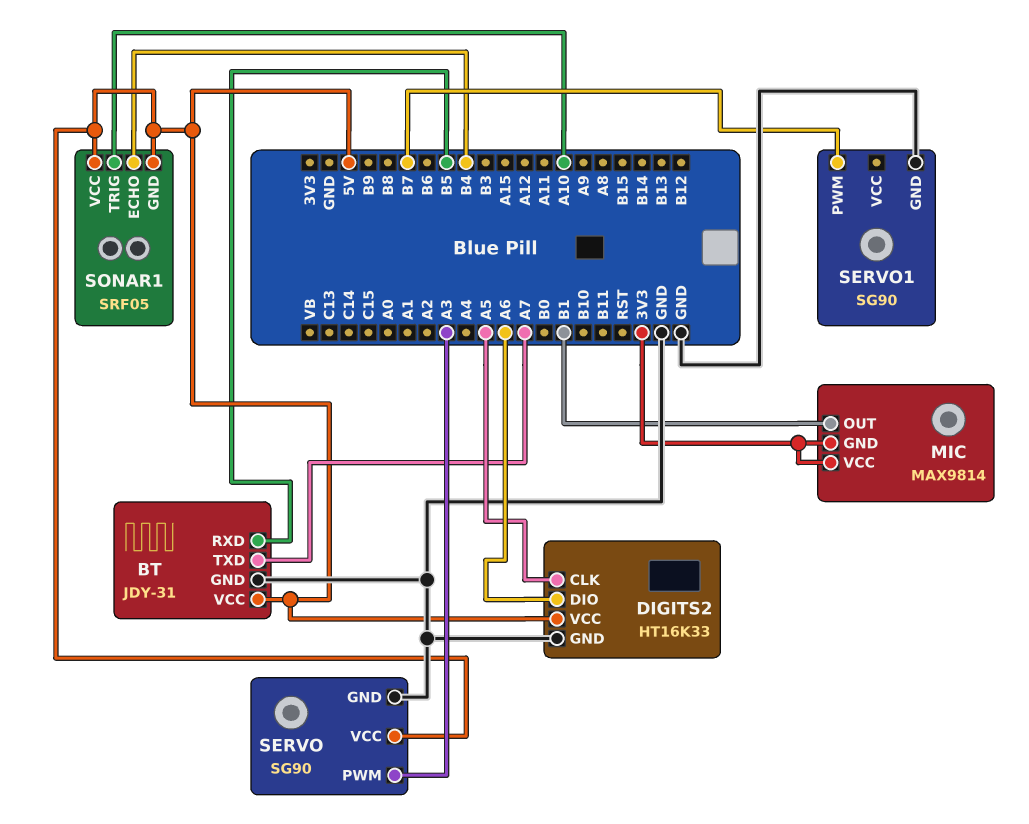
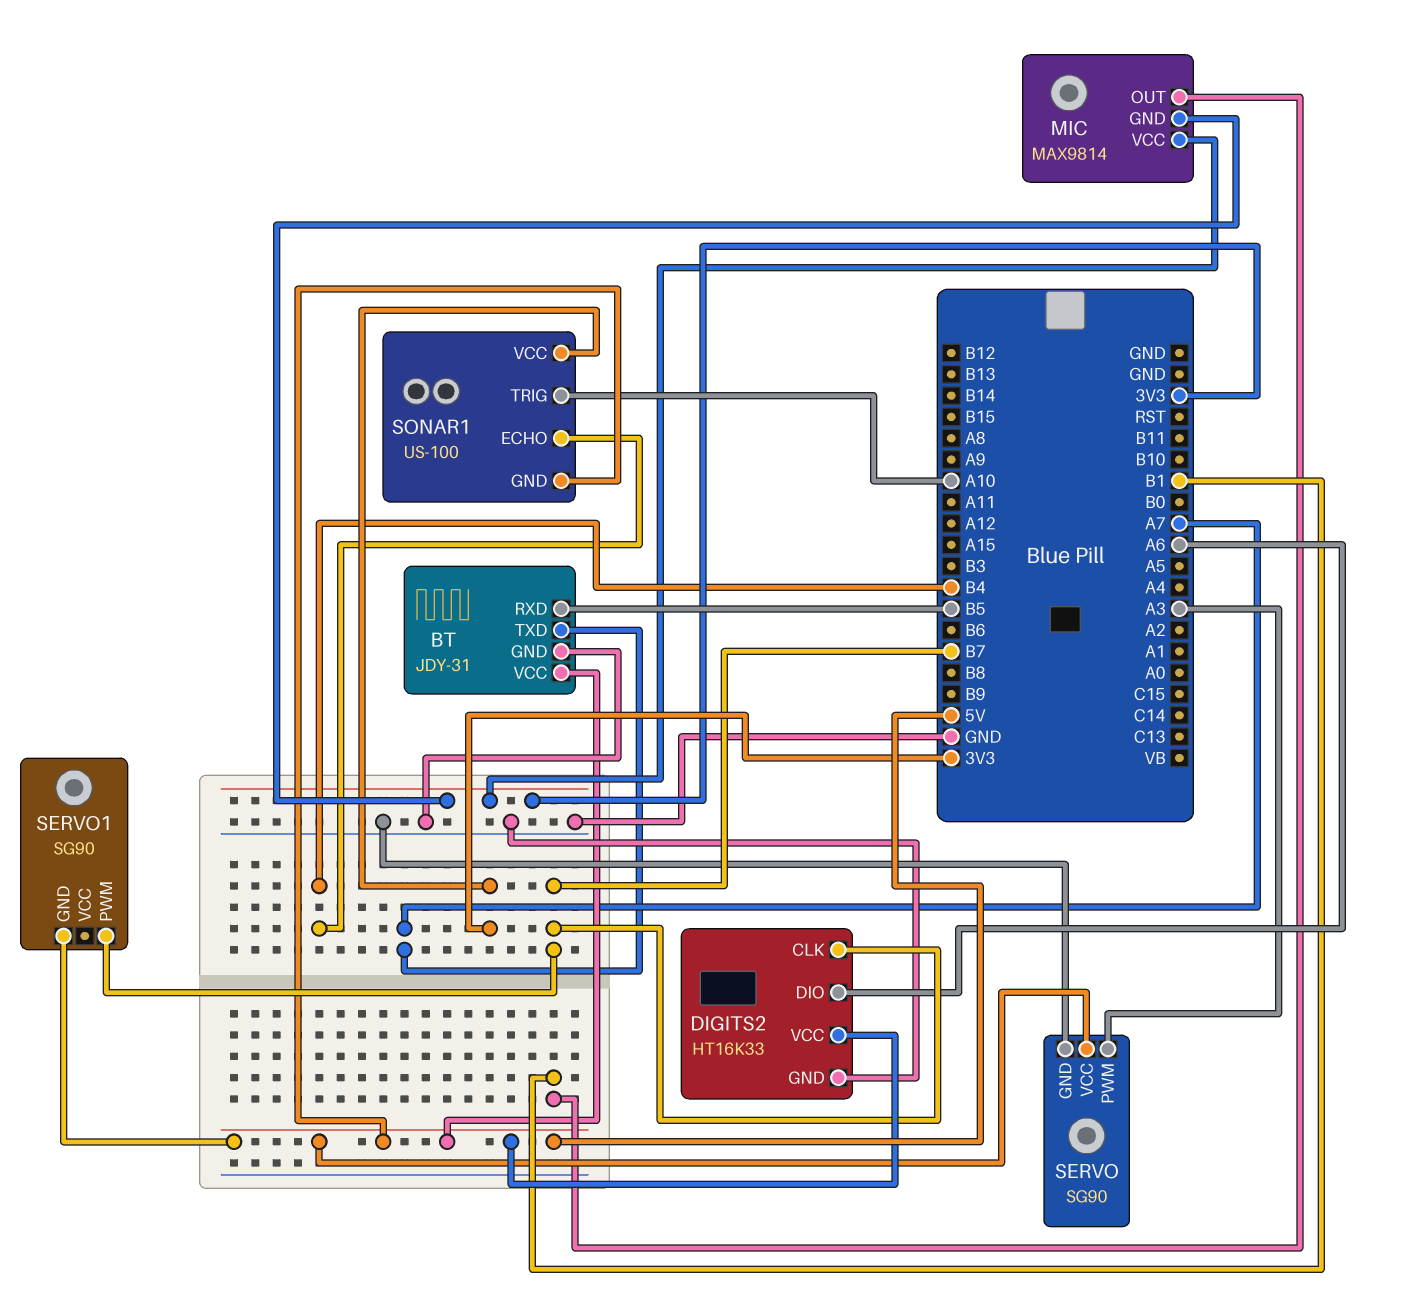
DIGITS2 pin CLK: A5 -> B7
SERVO1 pin GND: GND -> 5V
SONAR1: SRF05 -> US-100
SONAR1 pin VCC: 5V -> 3V3

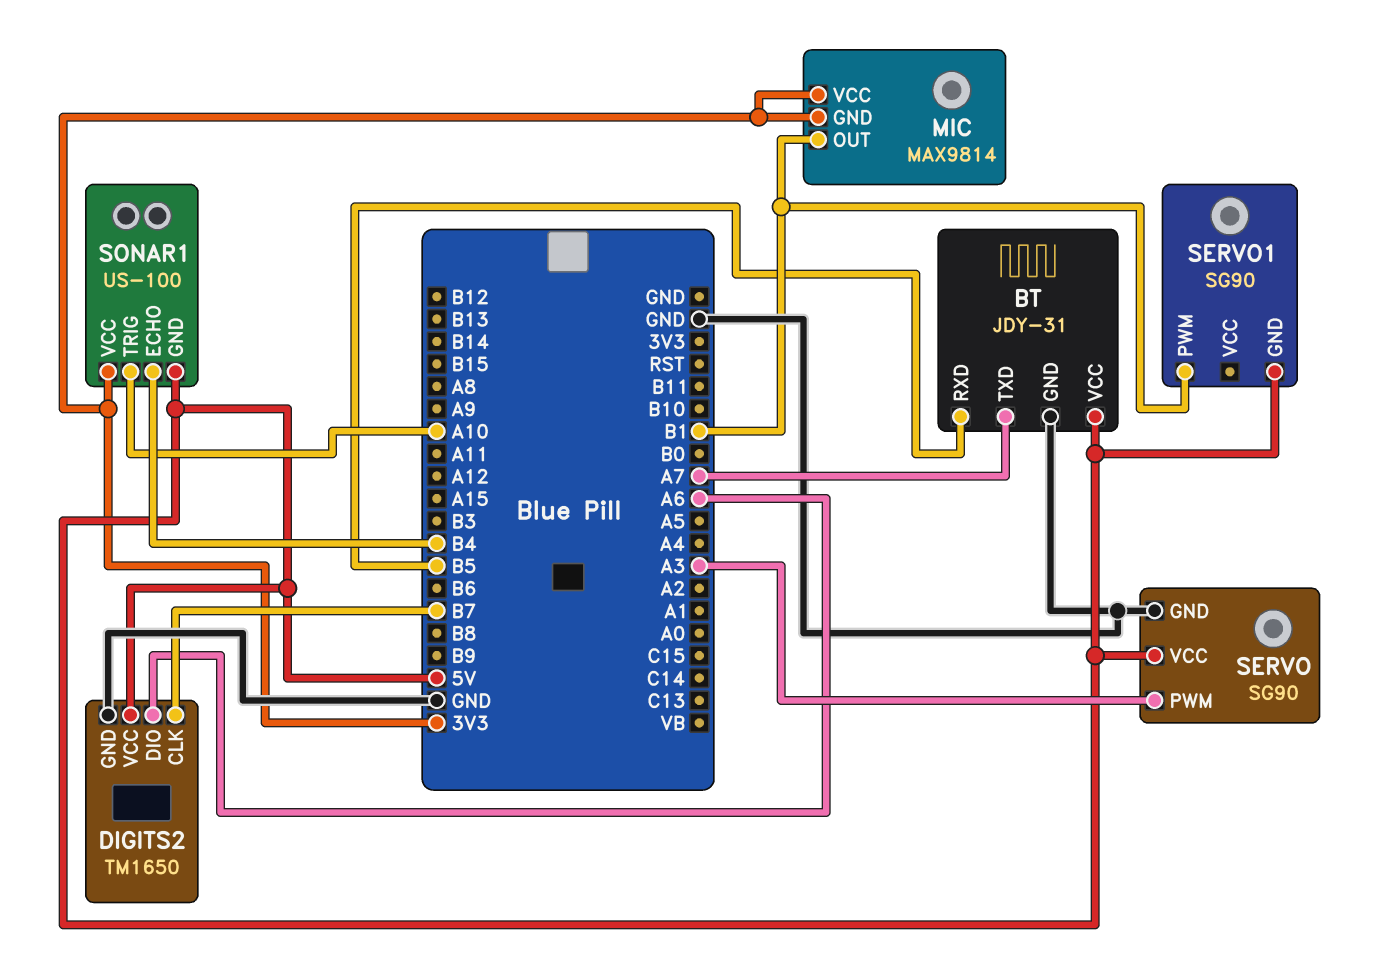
DIGITS2: HT16K33 -> TM1650
SERVO1 pin PWM: B7 -> B1

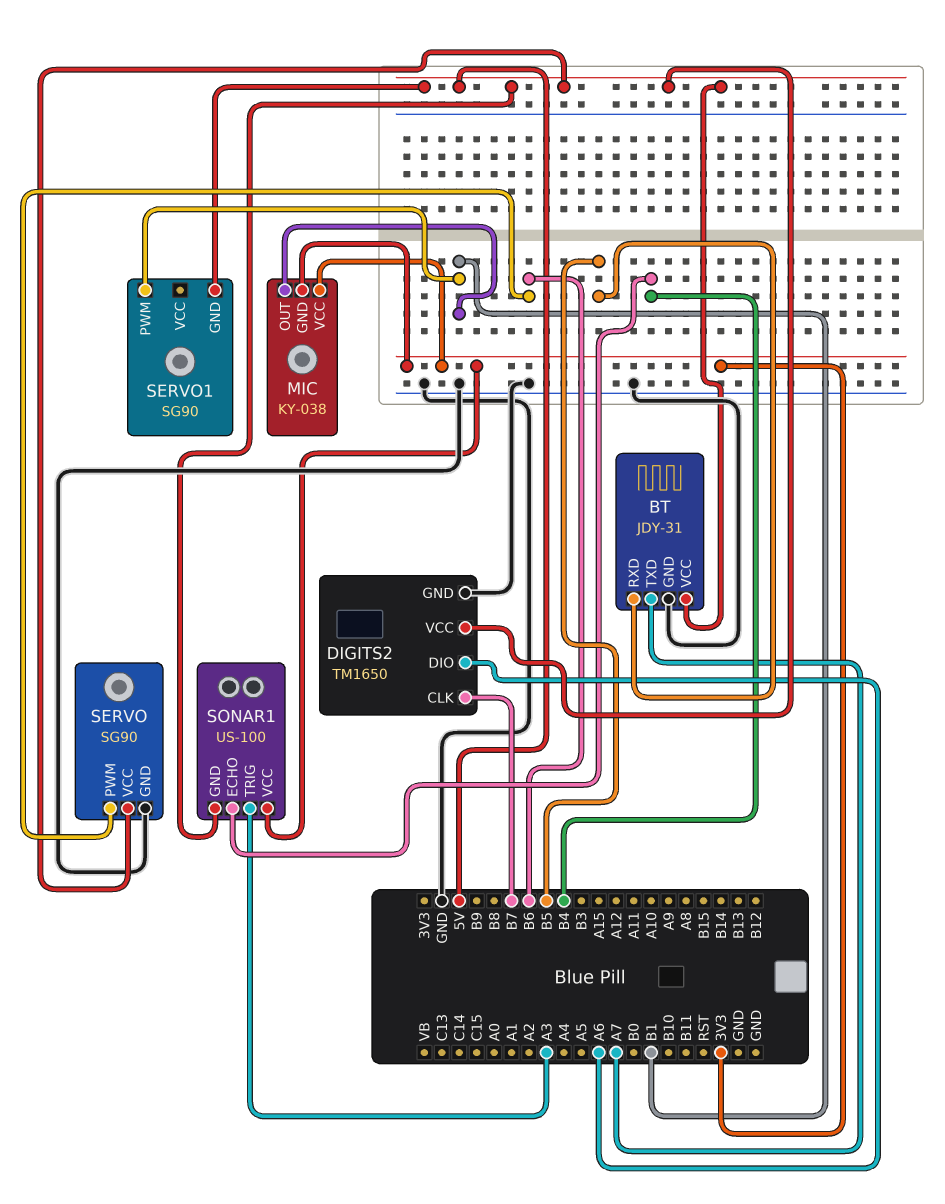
MIC: MAX9814 -> KY-038
SERVO pin PWM: A3 -> B6
SONAR1 pin TRIG: A10 -> A3

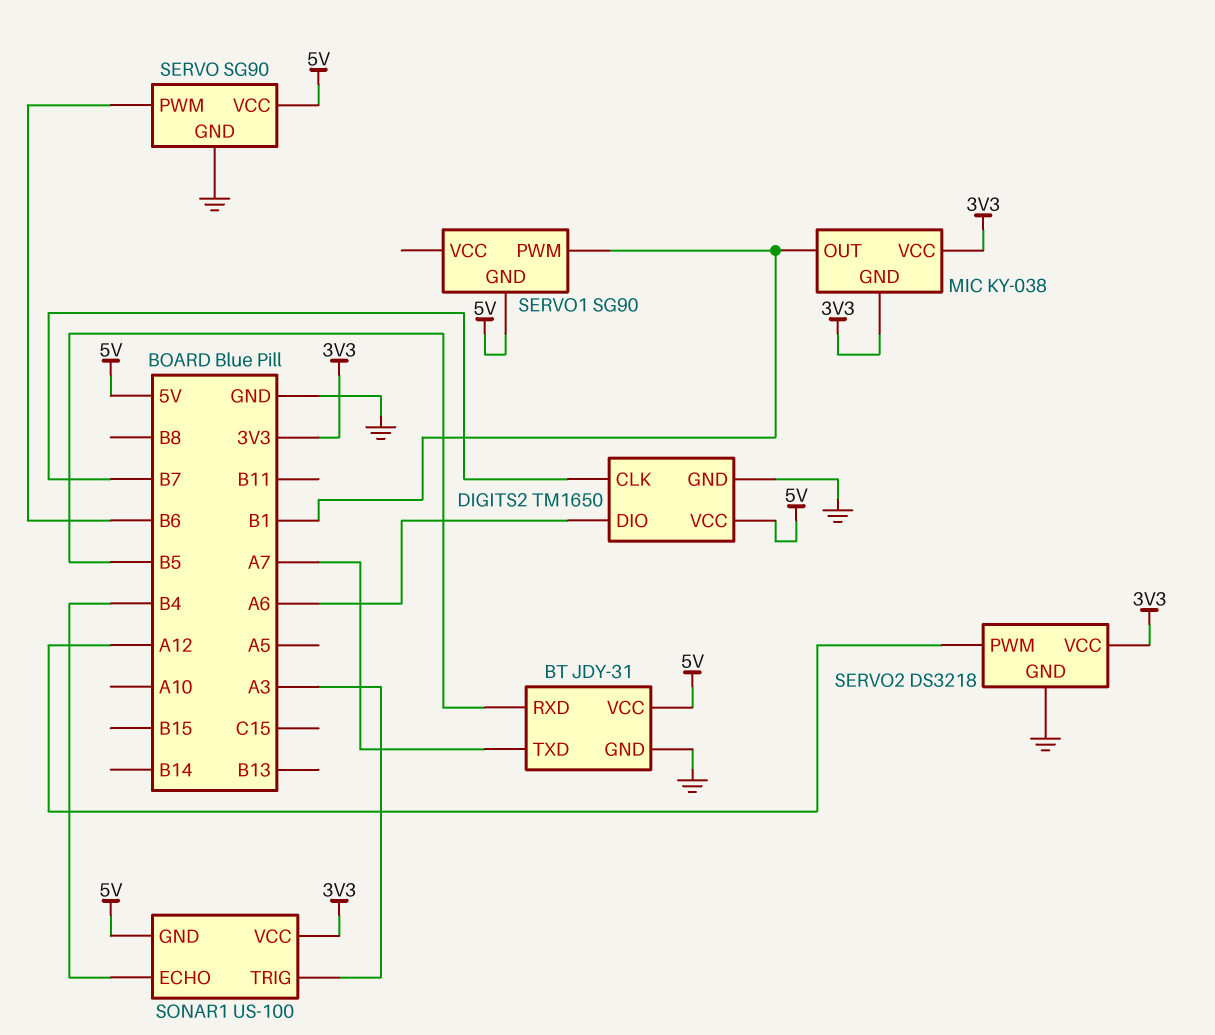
SERVO2: none -> DS3218
SERVO2 pin GND: none -> GND
SERVO2 pin PWM: none -> A12
SERVO2 pin VCC: none -> 3V3

